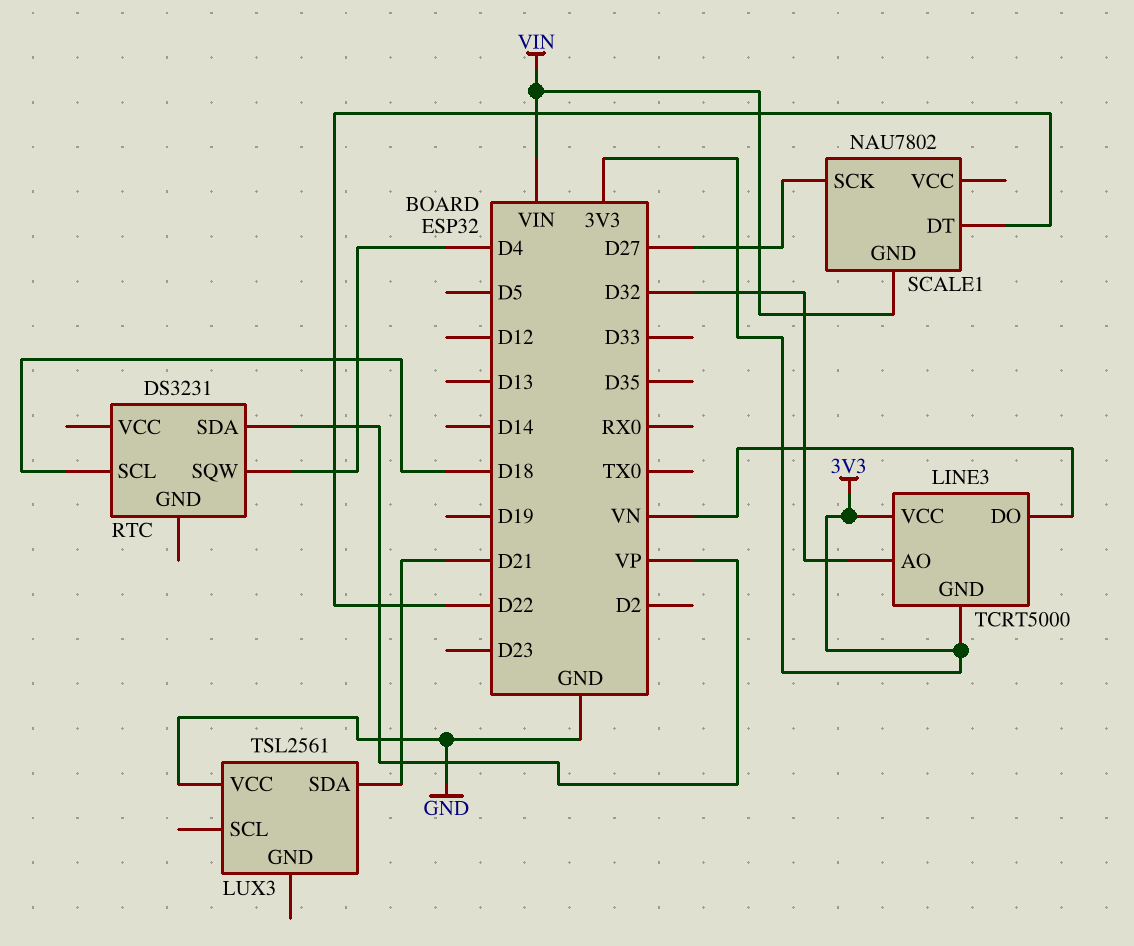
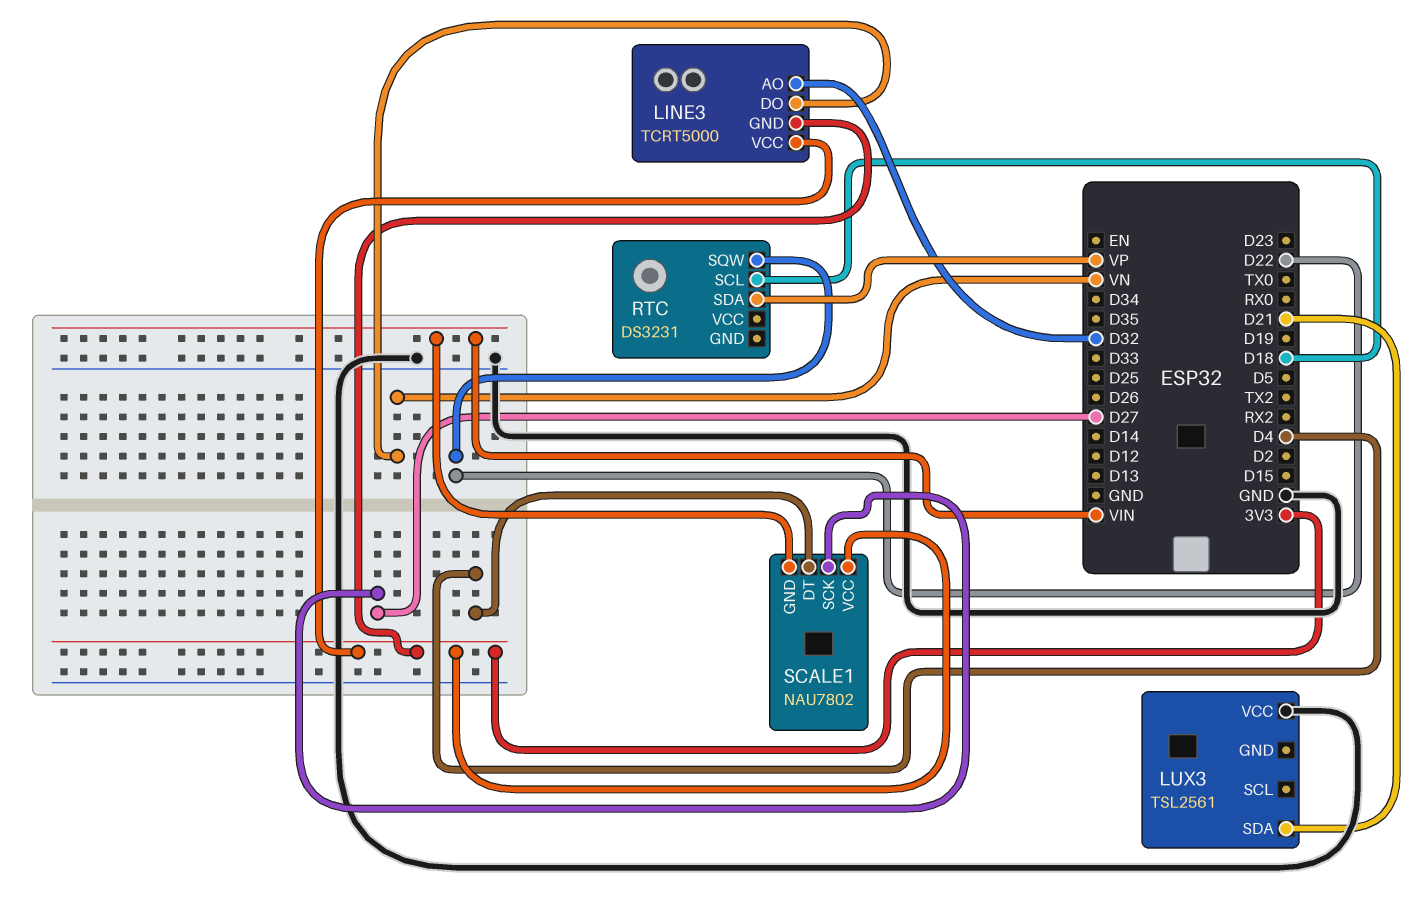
RTC pin SQW: D4 -> D22
SCALE1 pin DT: D22 -> D4
SCALE1 pin VCC: none -> 3V3

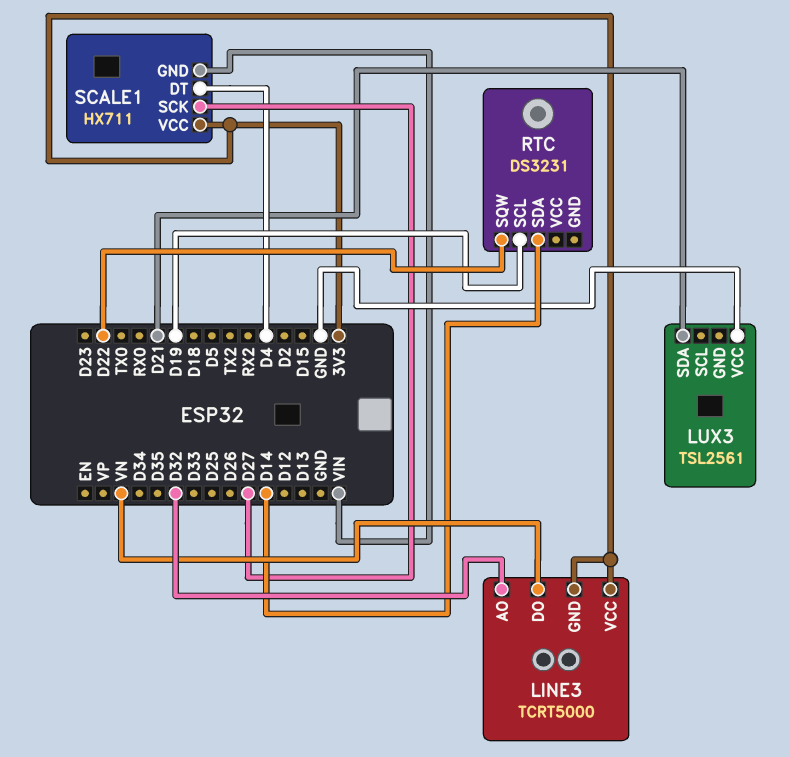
RTC pin SCL: D18 -> D19
RTC pin SDA: VP -> D14
SCALE1: NAU7802 -> HX711

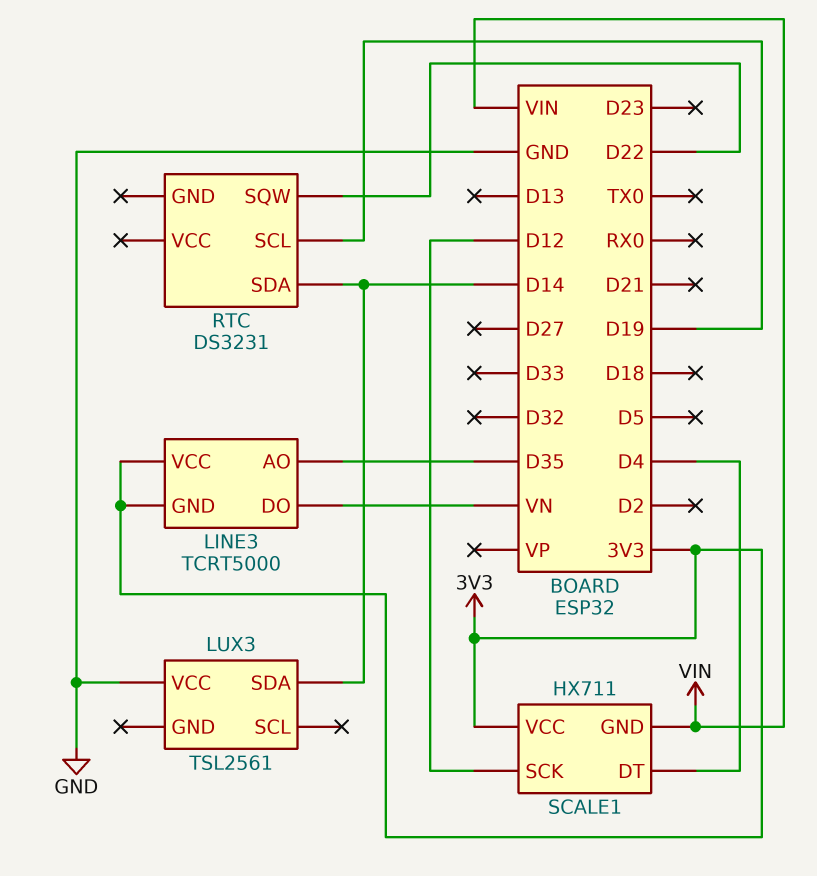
LINE3 pin AO: D32 -> D35
LUX3 pin SDA: D21 -> D14
SCALE1 pin SCK: D27 -> D12

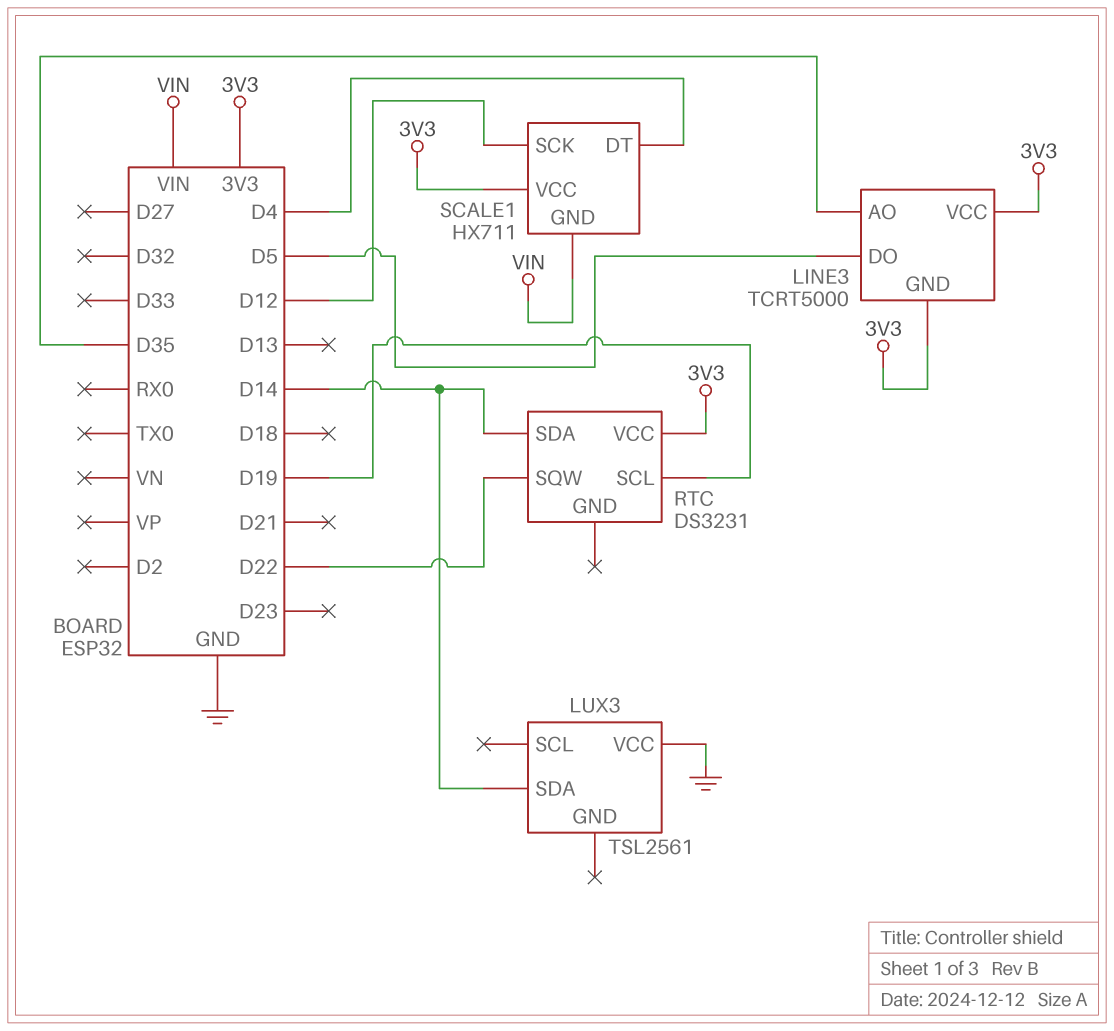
LINE3 pin DO: VN -> D5
RTC pin VCC: none -> 3V3

